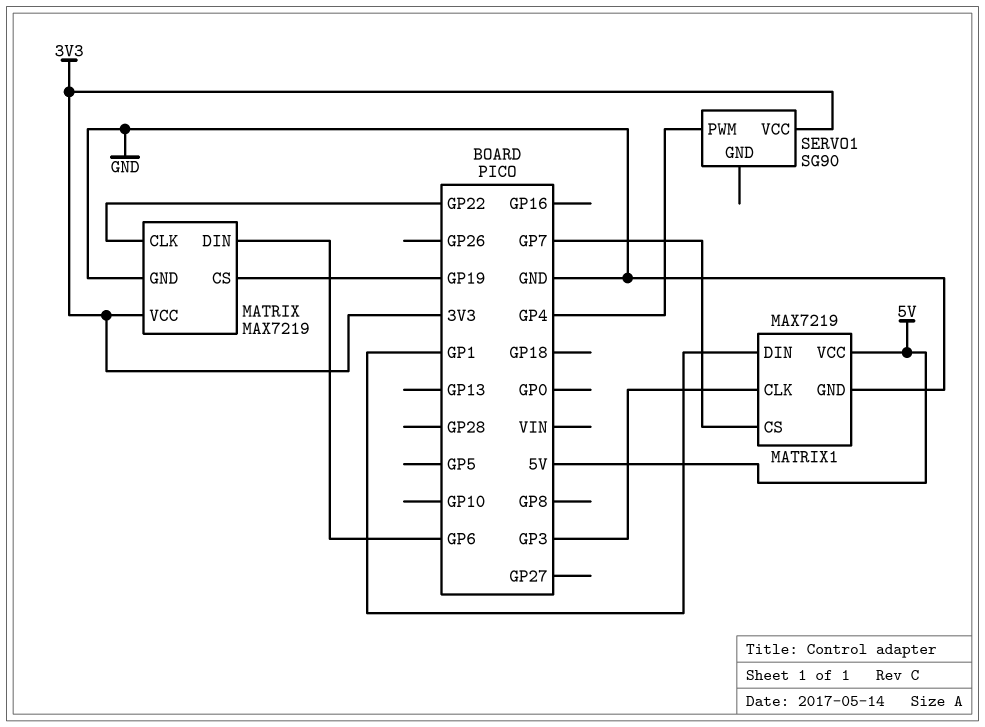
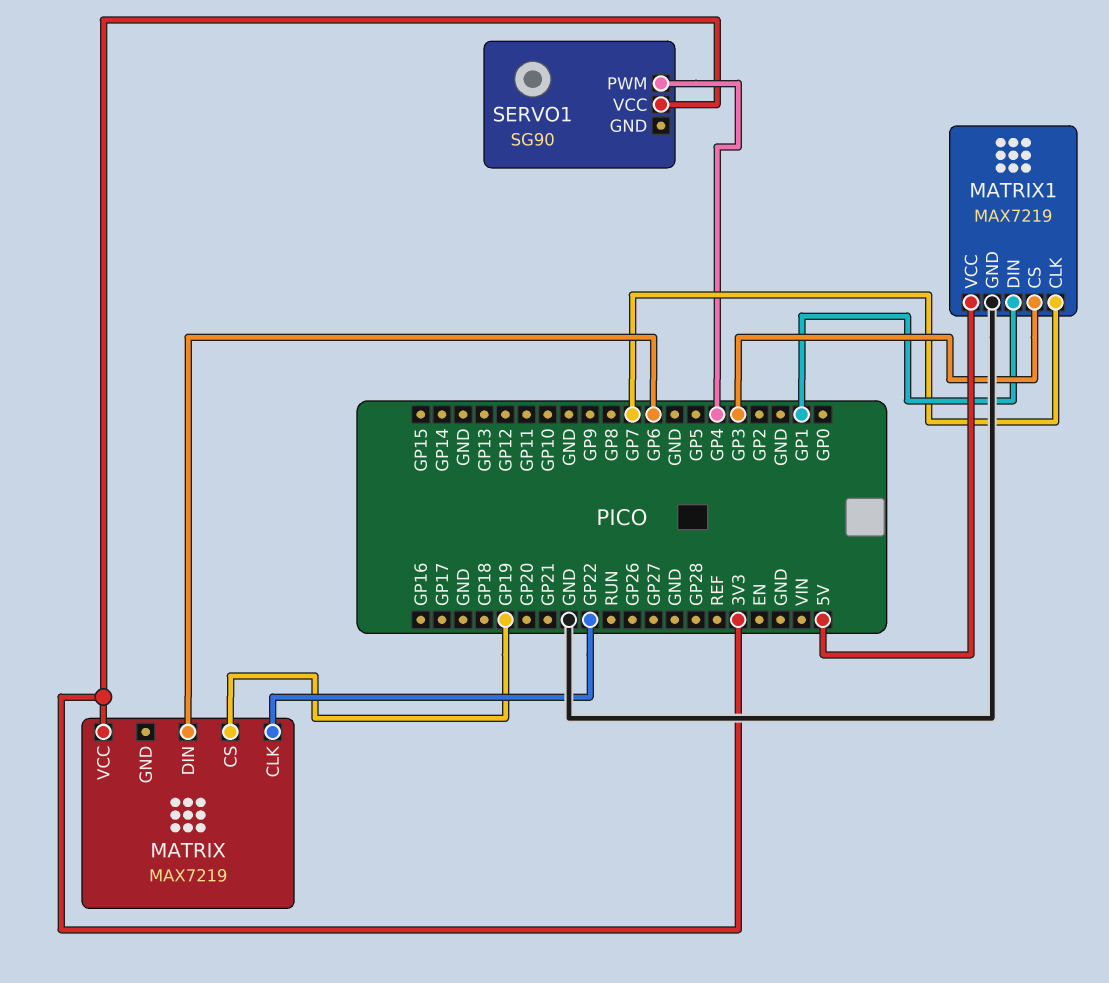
MATRIX pin GND: GND -> none
MATRIX1 pin CLK: GP3 -> GP7
MATRIX1 pin CS: GP7 -> GP3

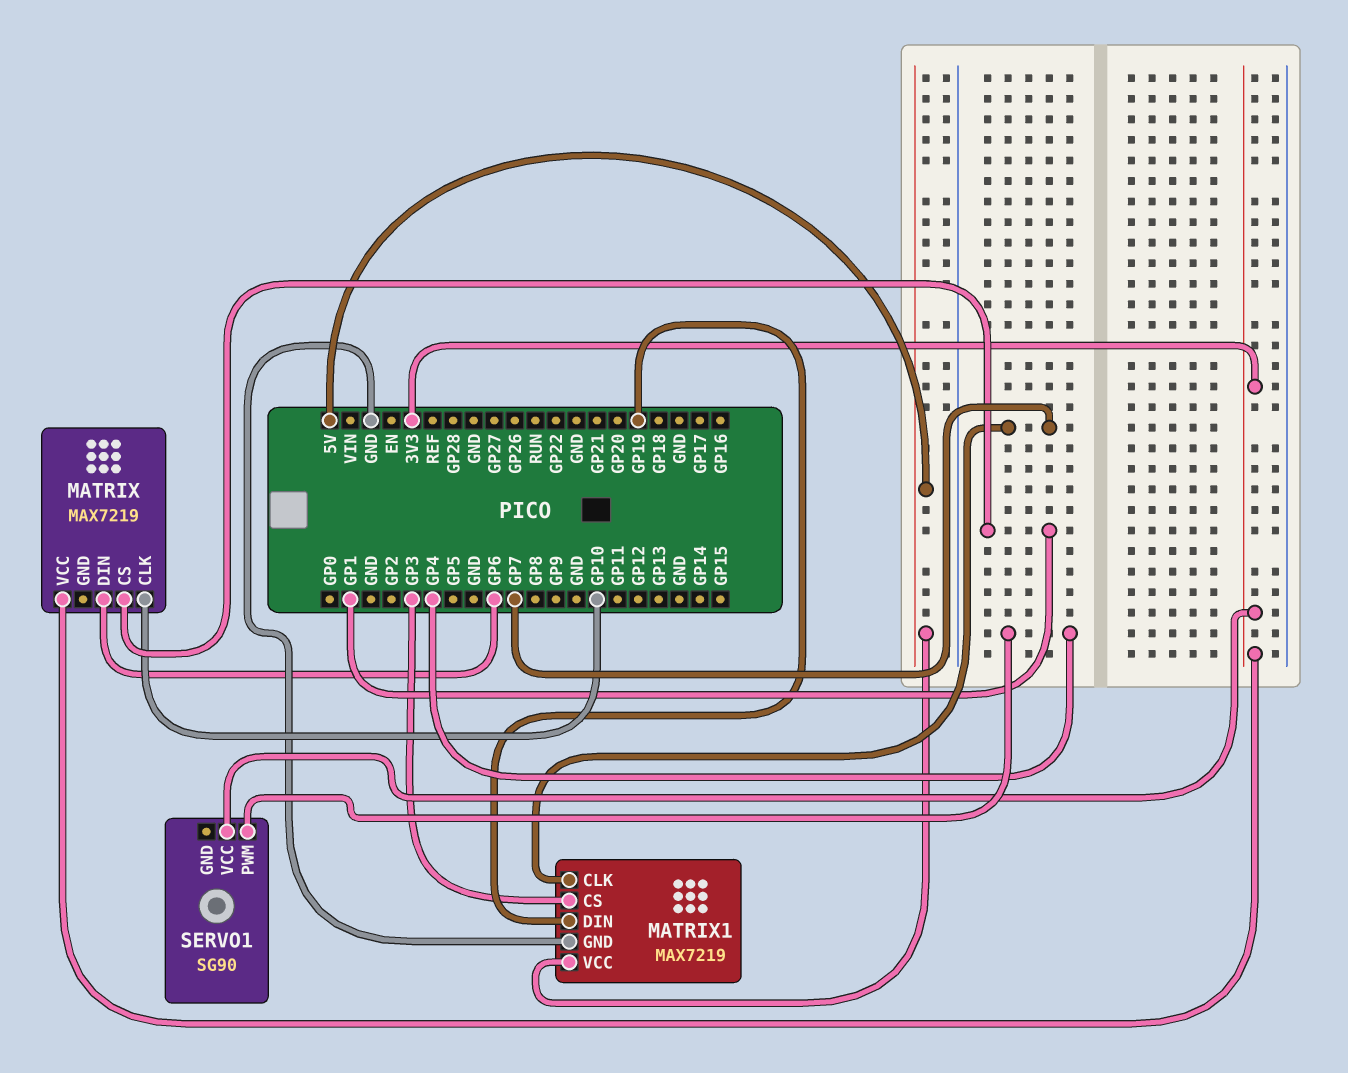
MATRIX pin CLK: GP22 -> GP10
MATRIX pin CS: GP19 -> GP1
MATRIX1 pin DIN: GP1 -> GP19

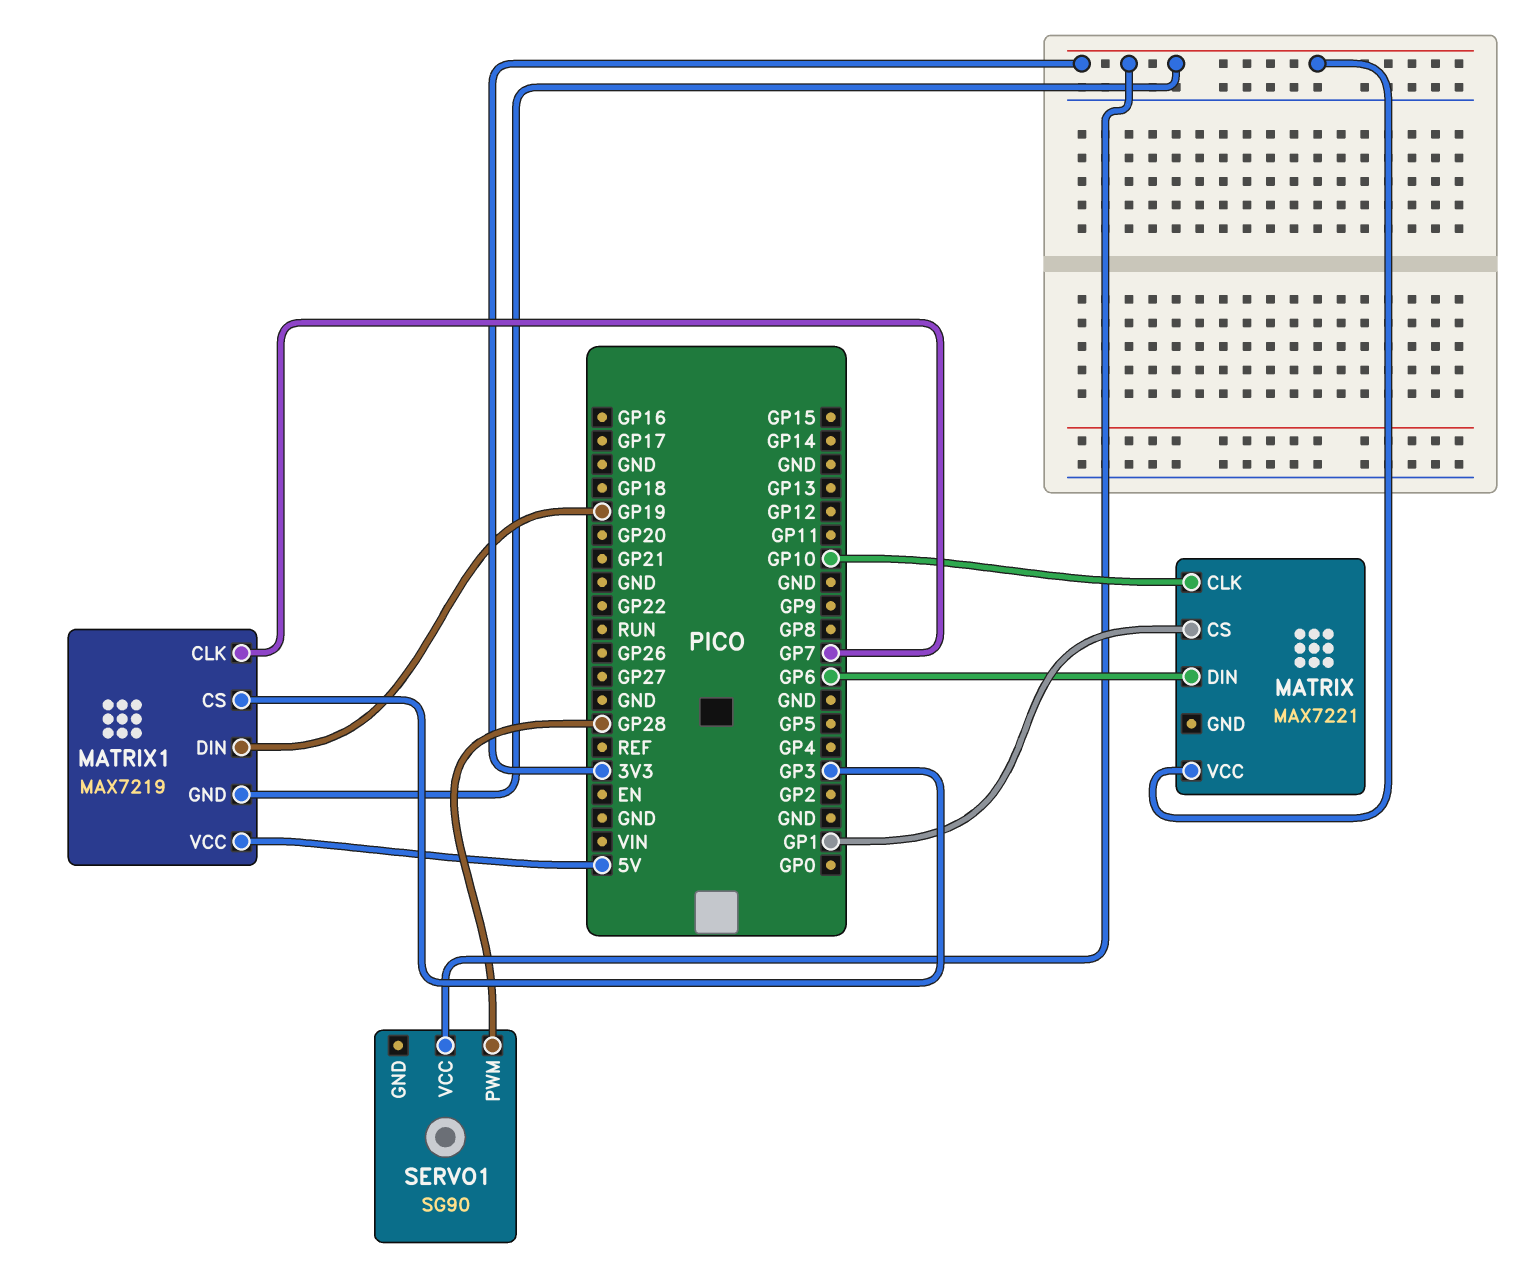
MATRIX: MAX7219 -> MAX7221
MATRIX1 pin GND: GND -> 3V3
SERVO1 pin PWM: GP4 -> GP28

